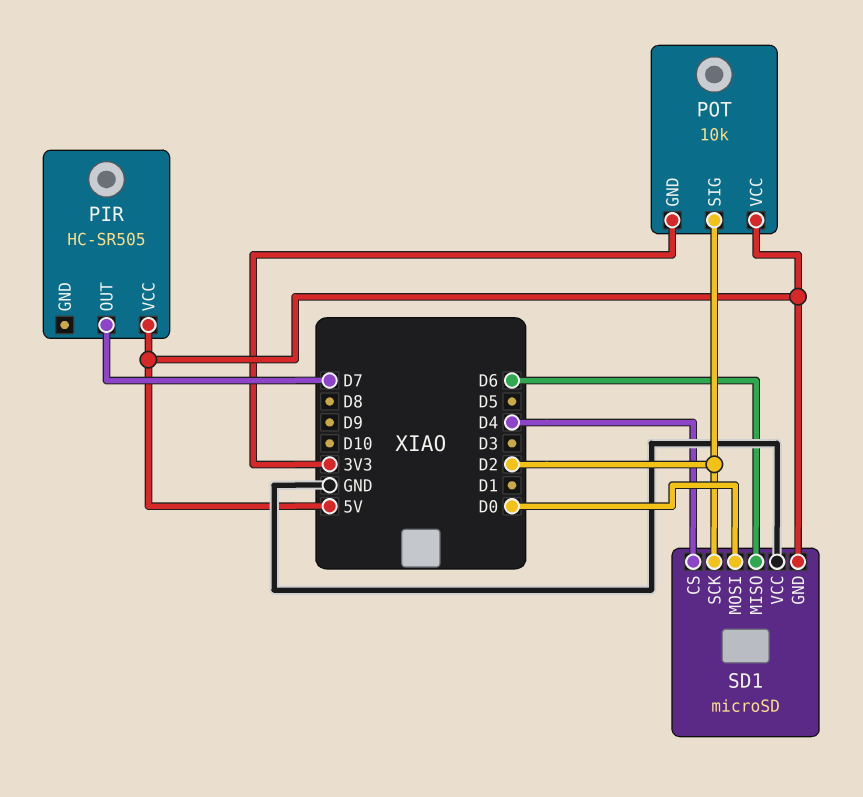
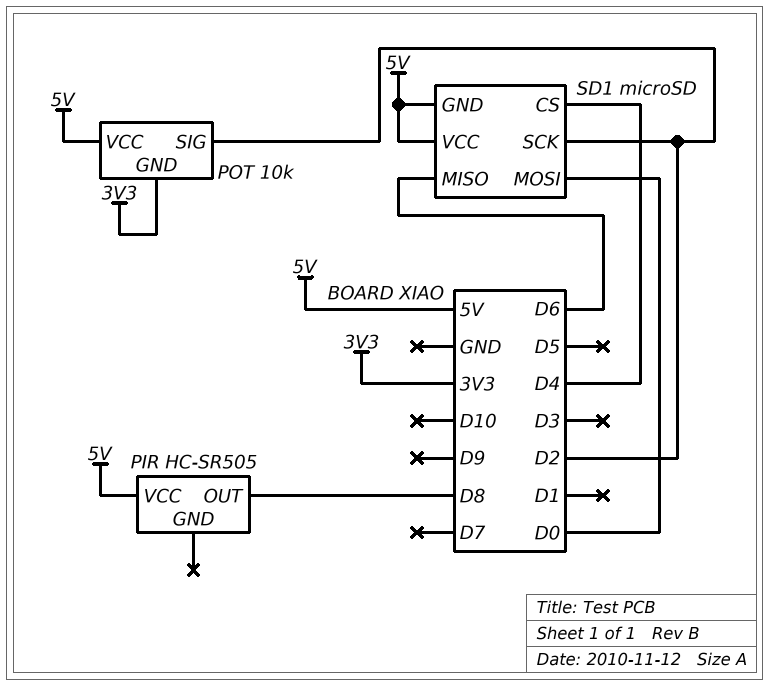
PIR pin OUT: D7 -> D8
SD1 pin VCC: GND -> 5V

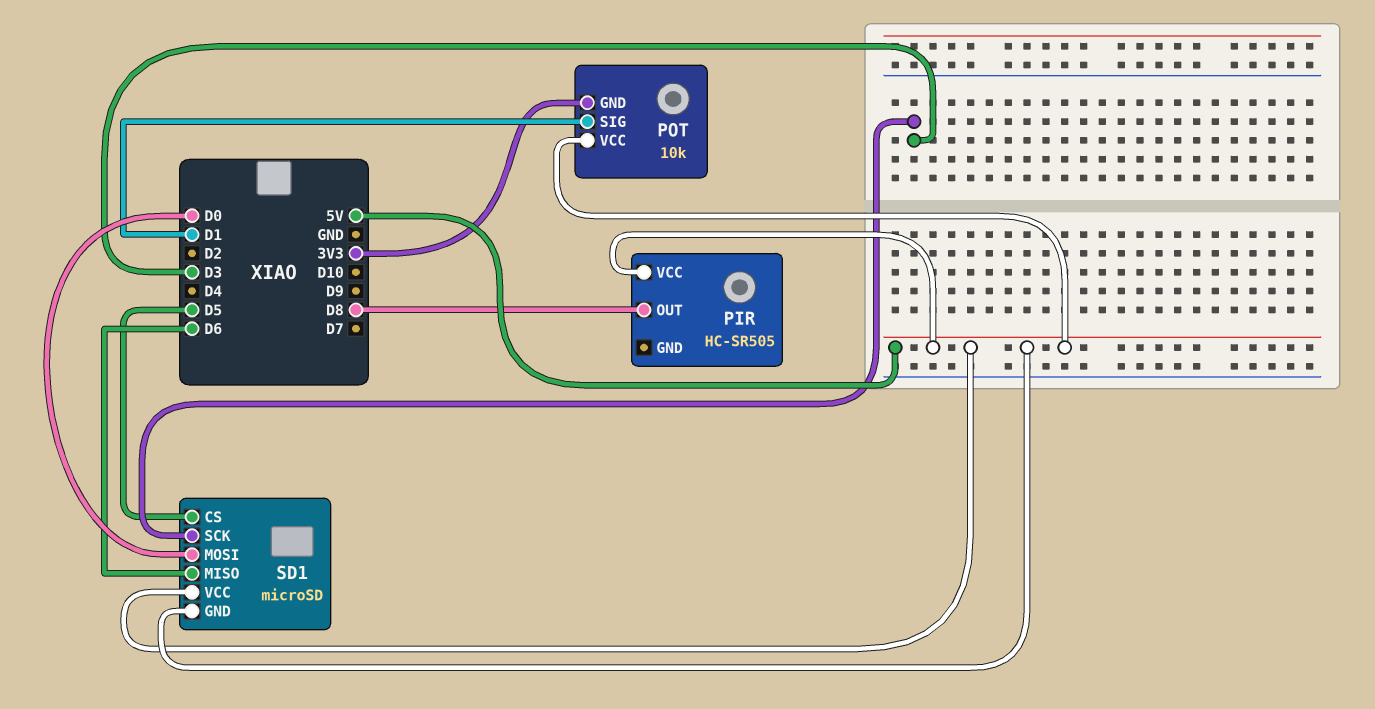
POT pin SIG: D2 -> D1
SD1 pin CS: D4 -> D5
SD1 pin SCK: D2 -> D3

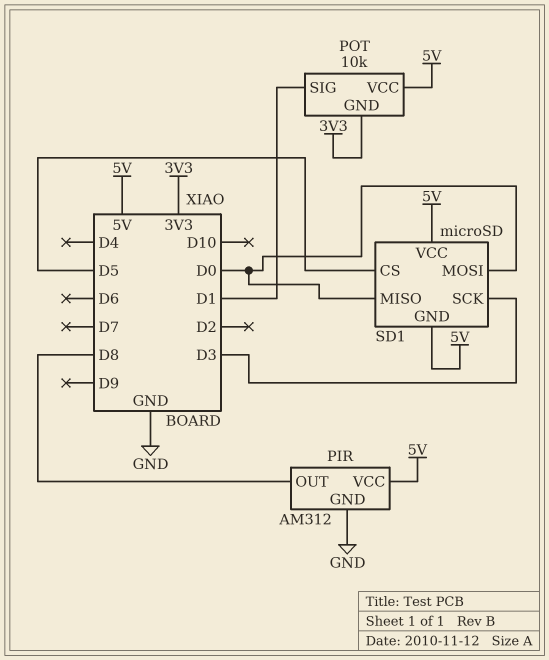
PIR: HC-SR505 -> AM312
PIR pin GND: none -> GND
SD1 pin MISO: D6 -> D0

